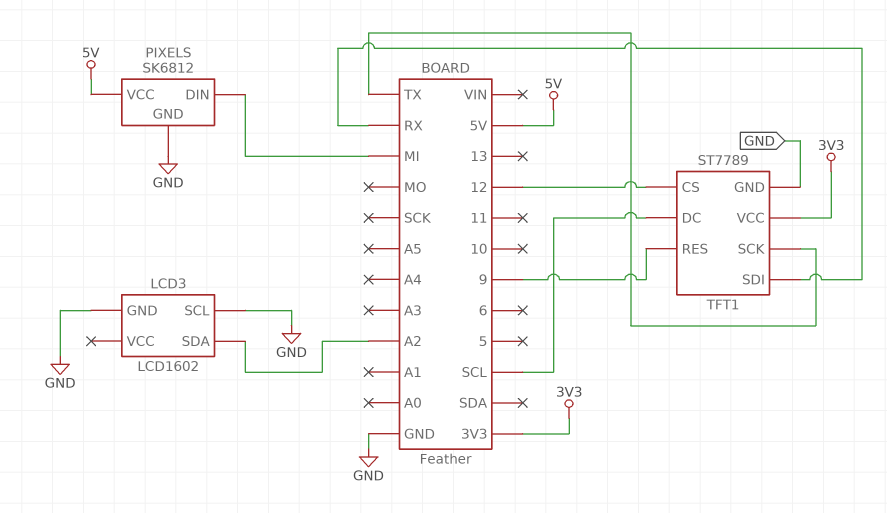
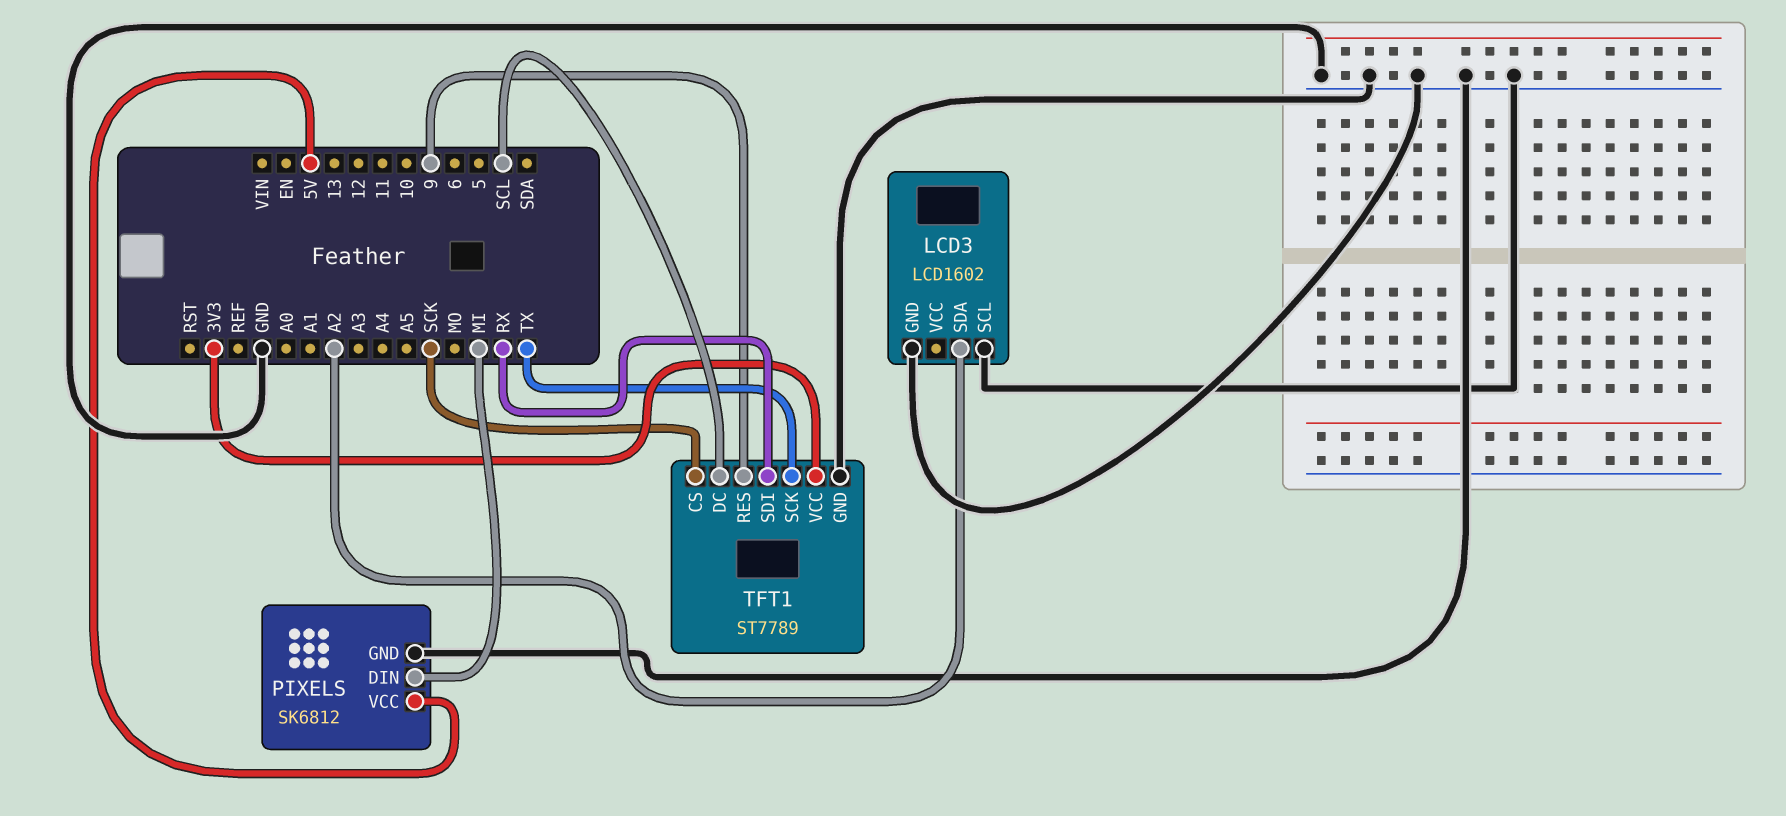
TFT1 pin CS: 12 -> SCK

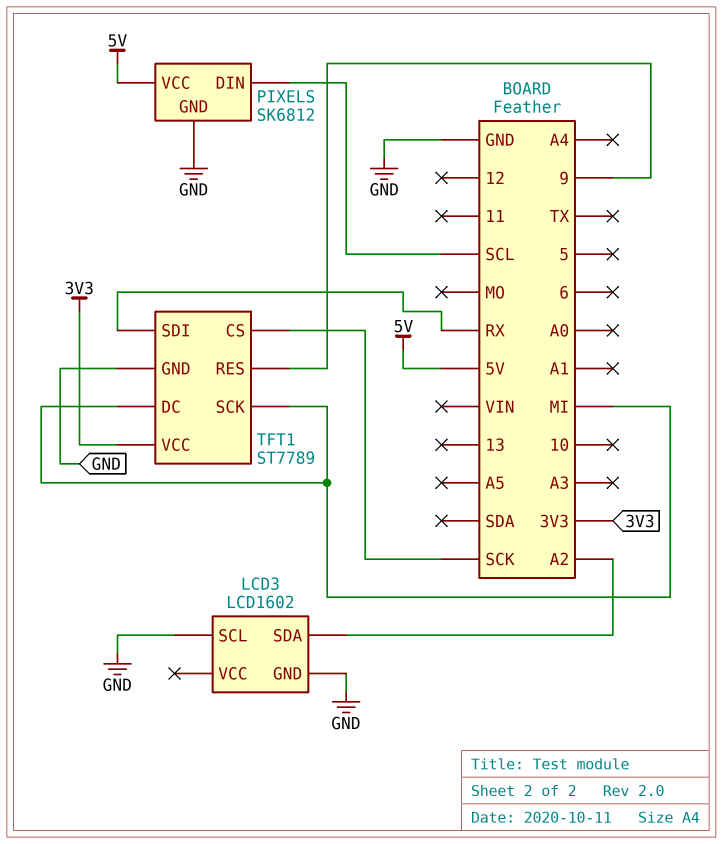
PIXELS pin DIN: MI -> SCL
TFT1 pin DC: SCL -> MI
TFT1 pin SCK: TX -> MI

